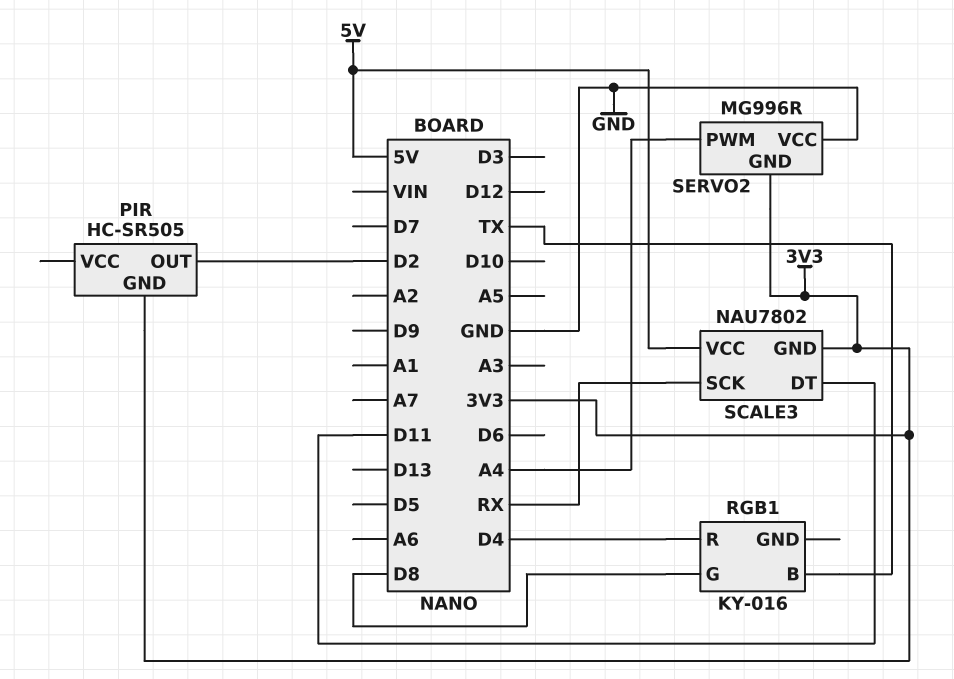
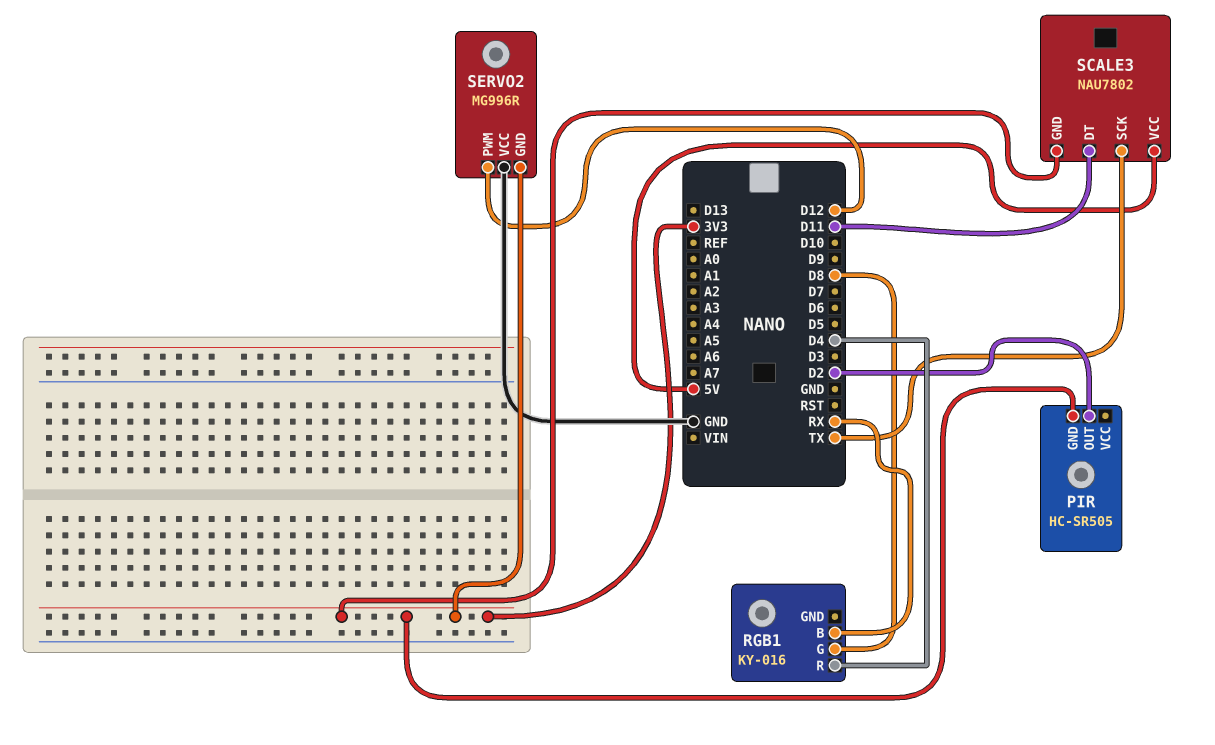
RGB1 pin B: TX -> RX
SCALE3 pin SCK: RX -> TX
SERVO2 pin PWM: A4 -> D12

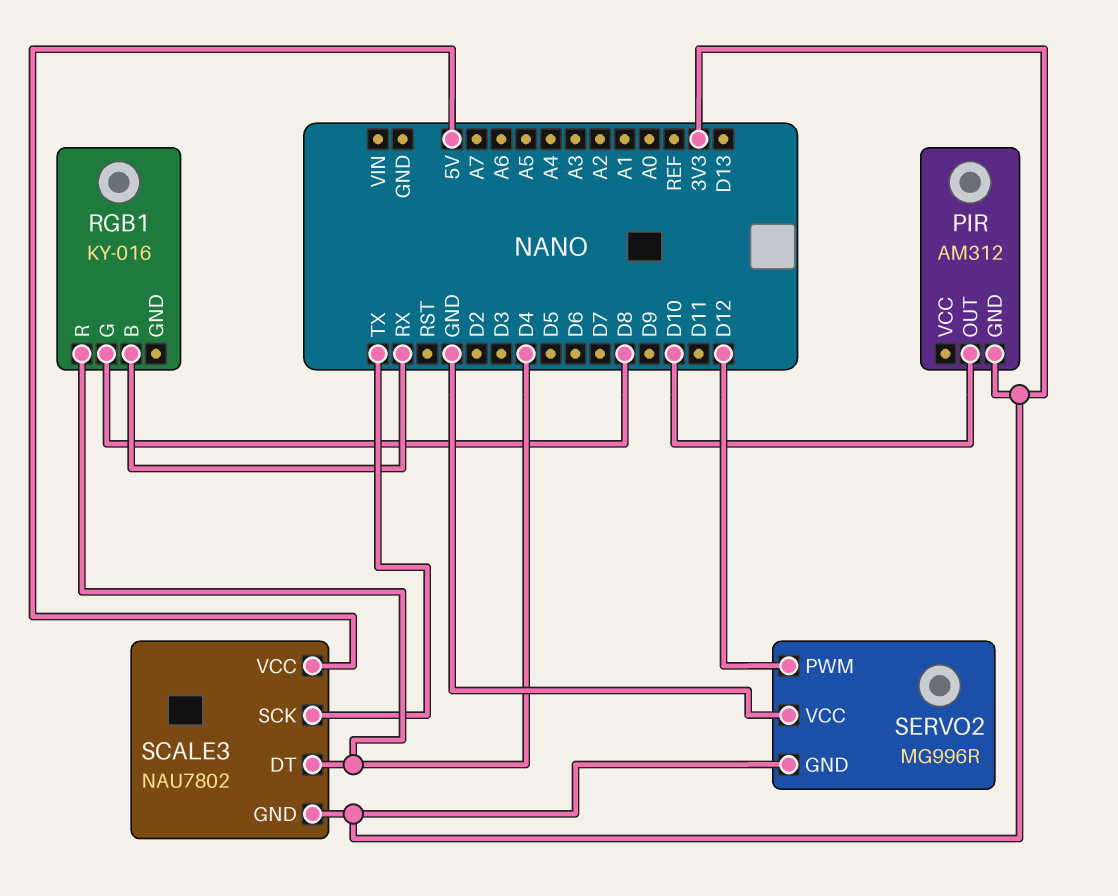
PIR: HC-SR505 -> AM312
PIR pin OUT: D2 -> D10
SCALE3 pin DT: D11 -> D4

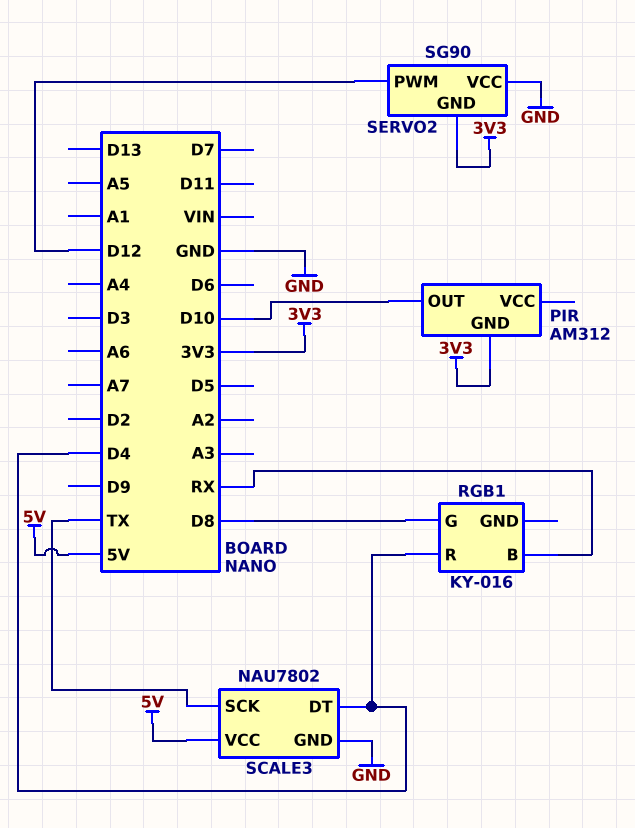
SCALE3 pin GND: 3V3 -> GND
SERVO2: MG996R -> SG90

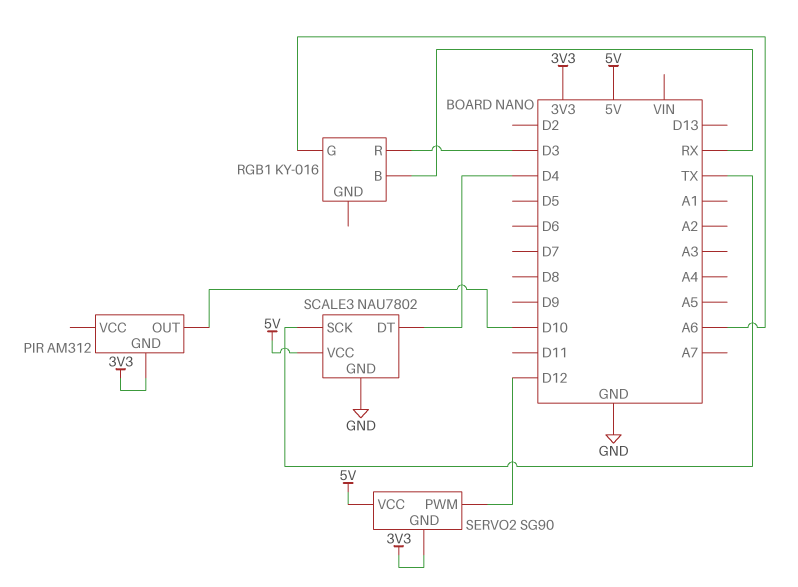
RGB1 pin G: D8 -> A6
RGB1 pin R: D4 -> D3
SERVO2 pin VCC: GND -> 5V

